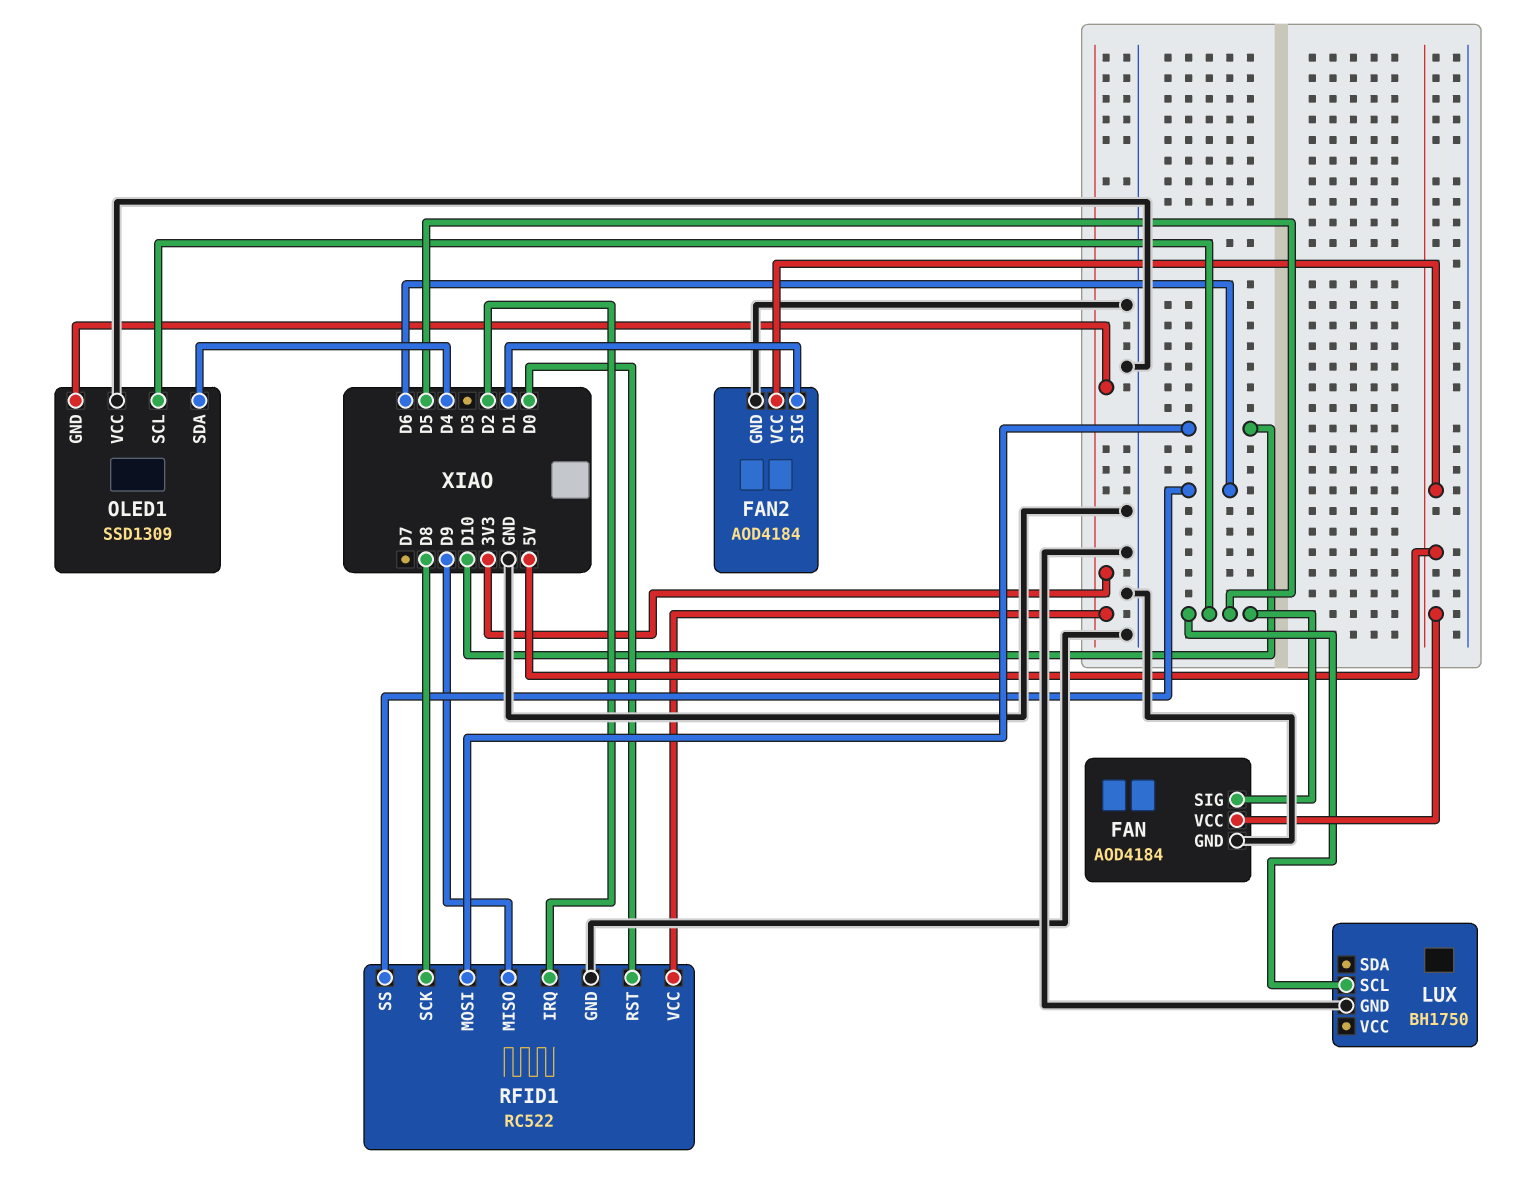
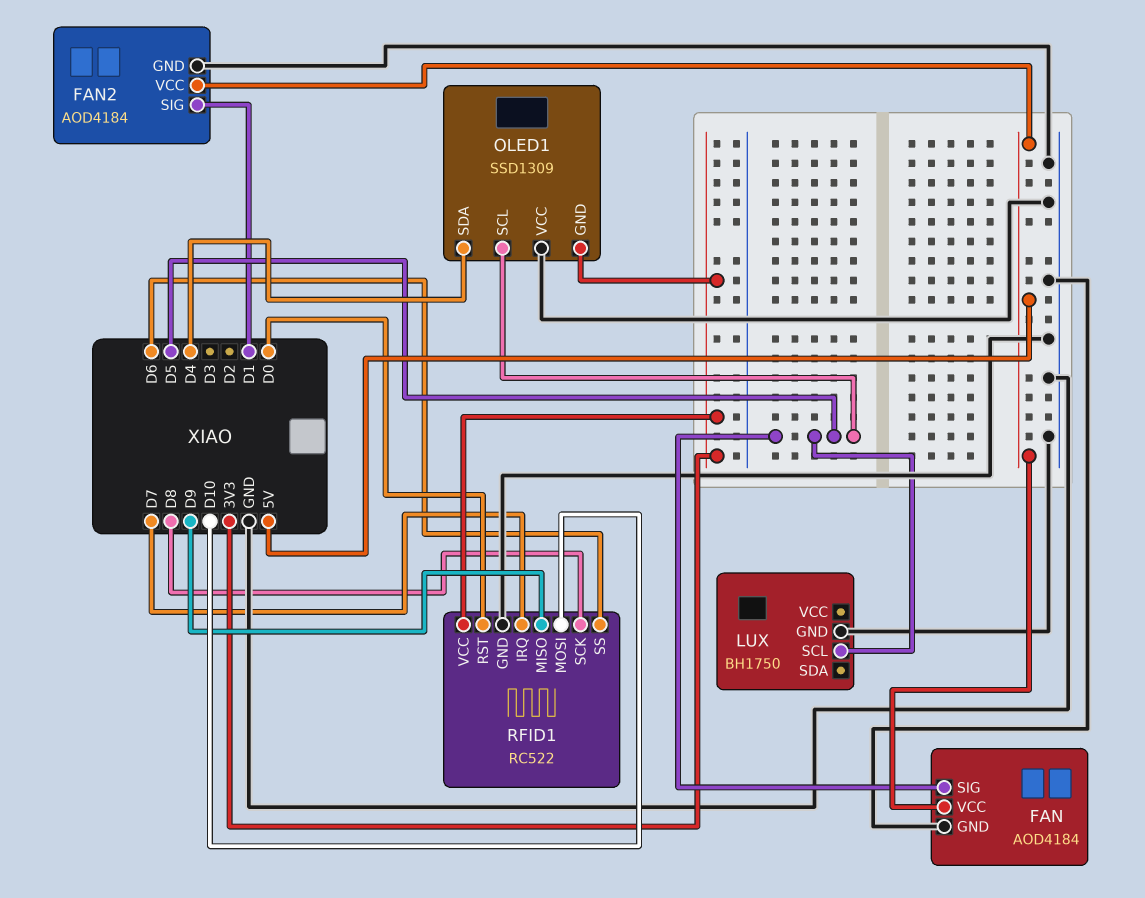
RFID1 pin IRQ: D2 -> D7

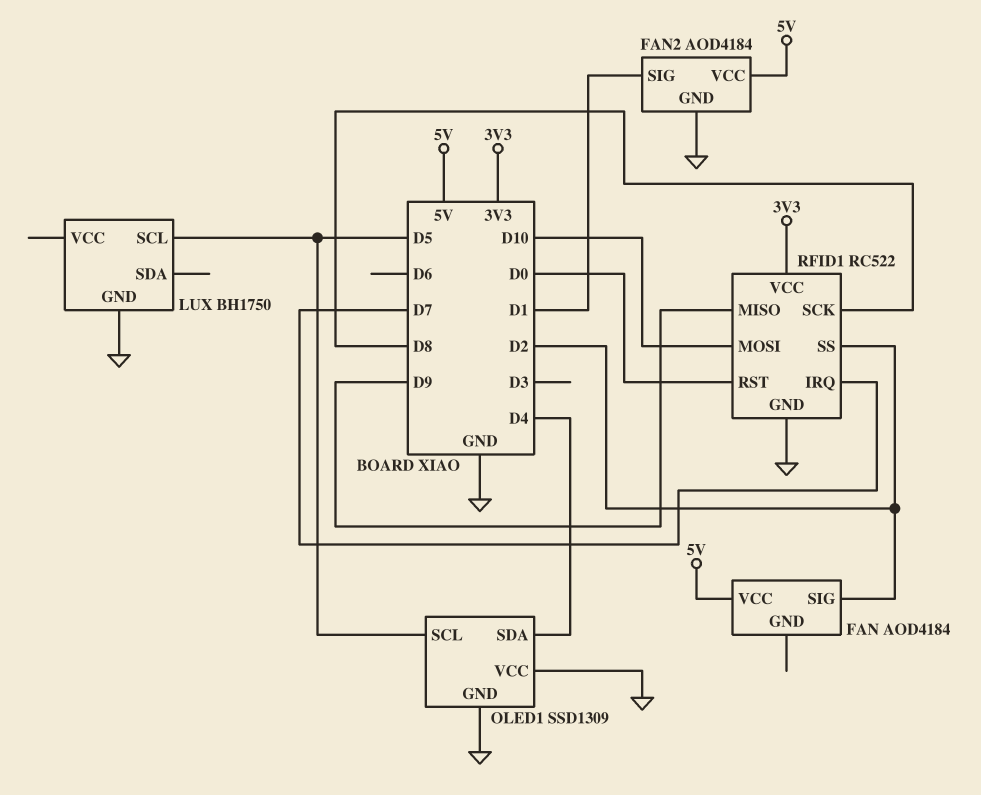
FAN pin GND: GND -> none
FAN pin SIG: D5 -> D2
OLED1 pin GND: 3V3 -> GND
RFID1 pin SS: D6 -> D2

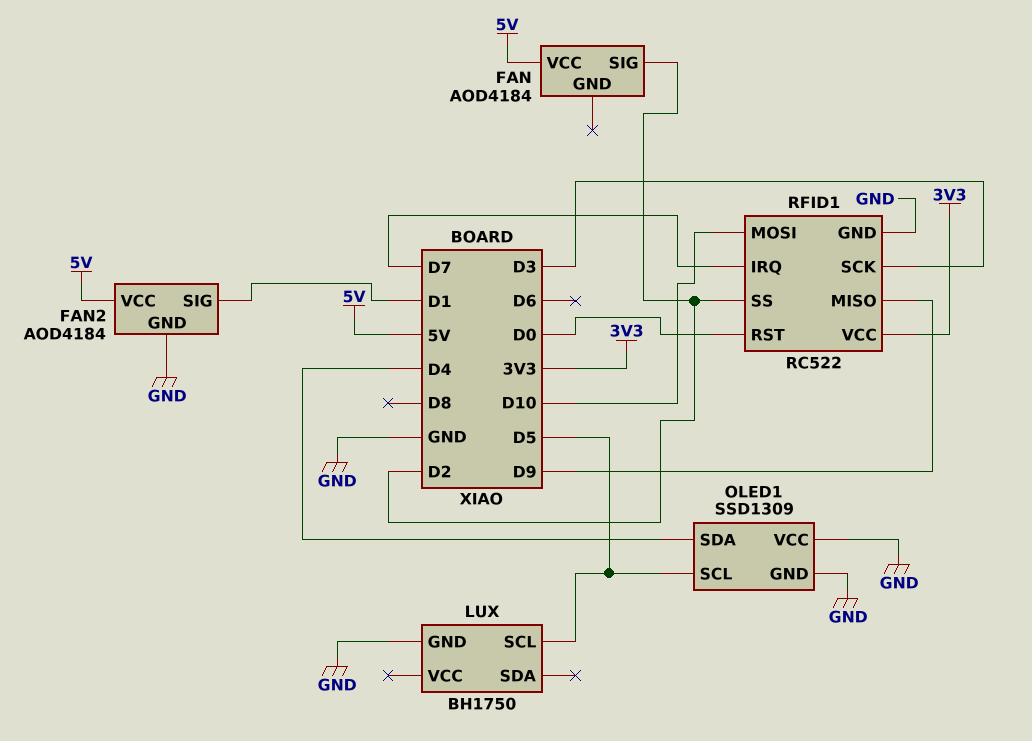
RFID1 pin SCK: D8 -> D3

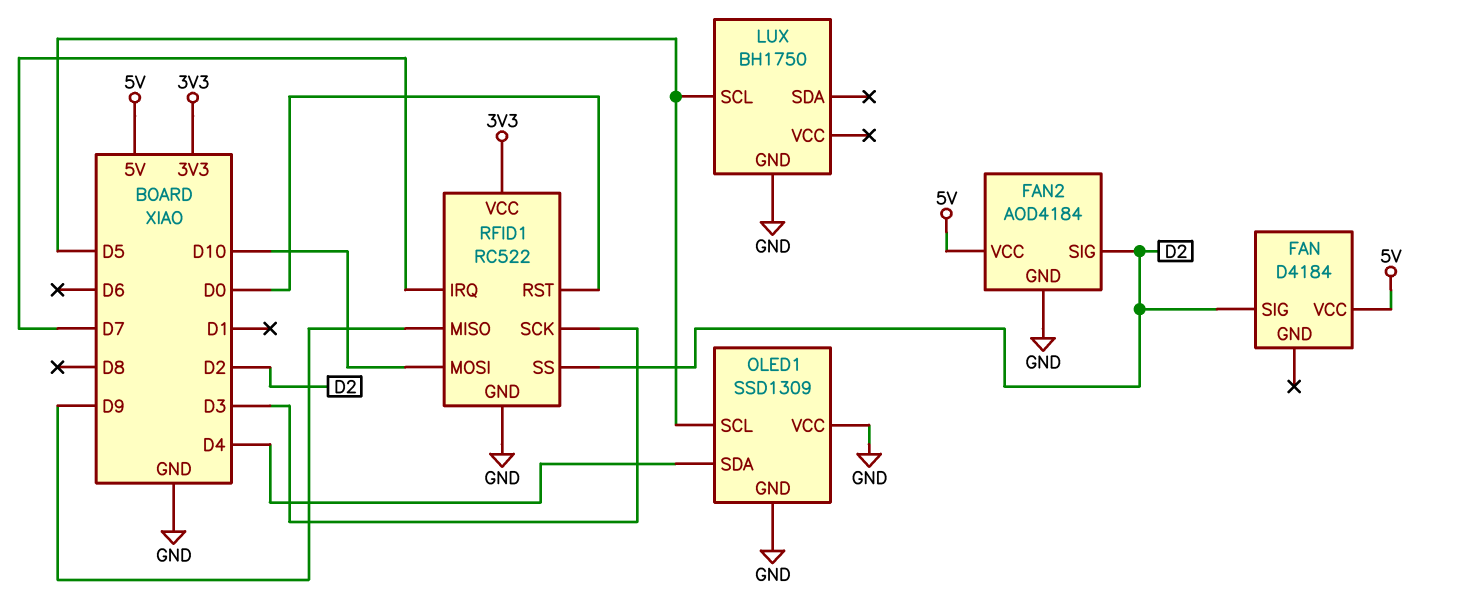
FAN: AOD4184 -> D4184
FAN2 pin SIG: D1 -> D2

